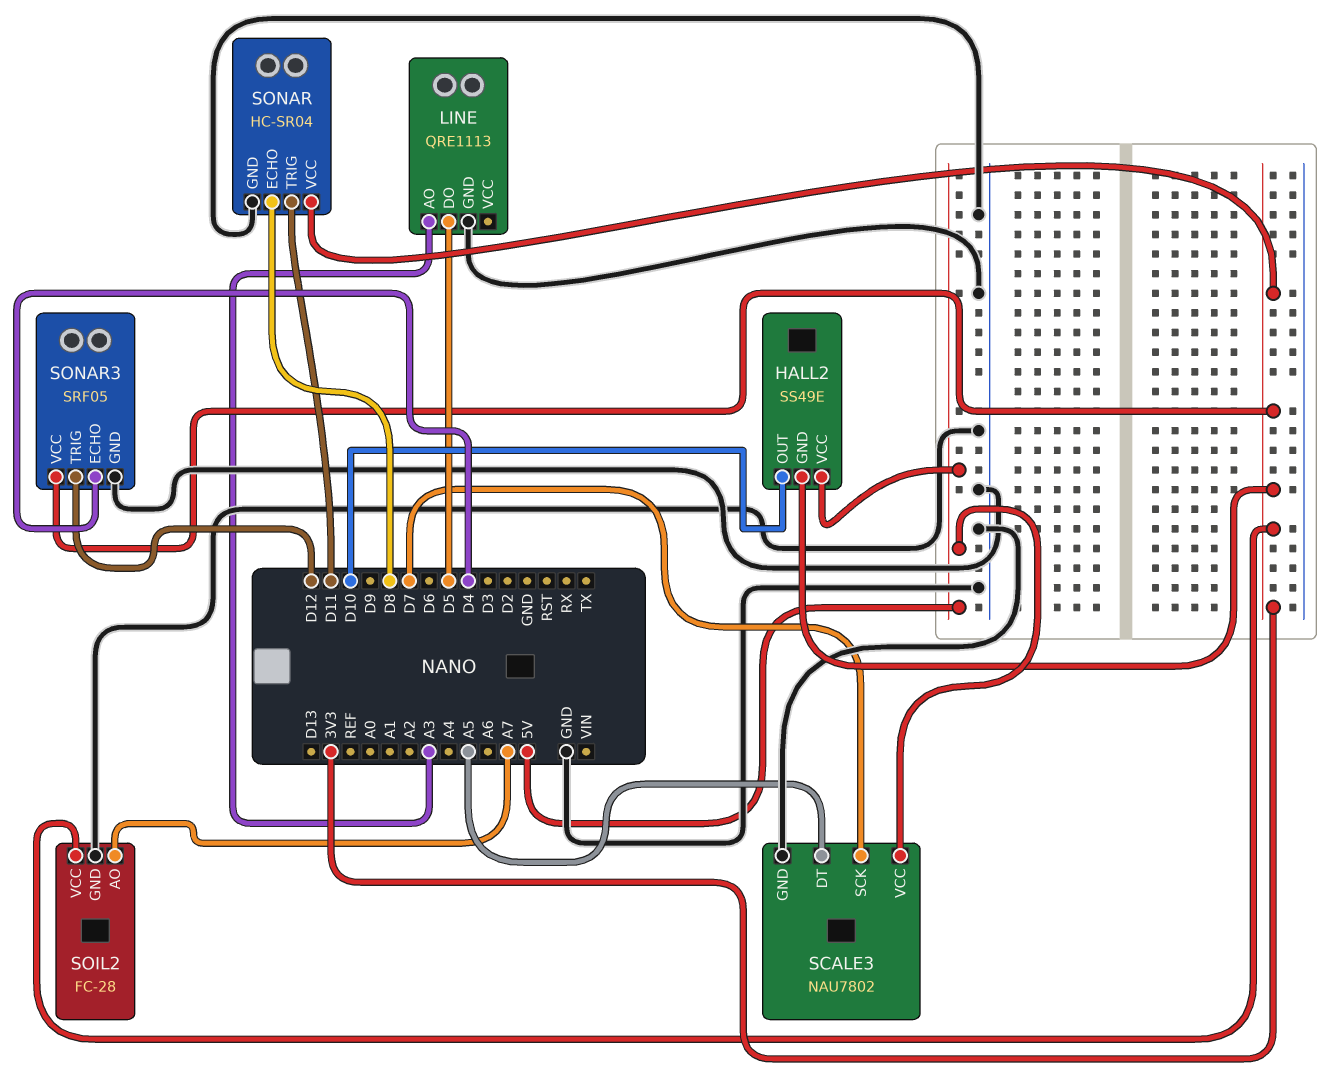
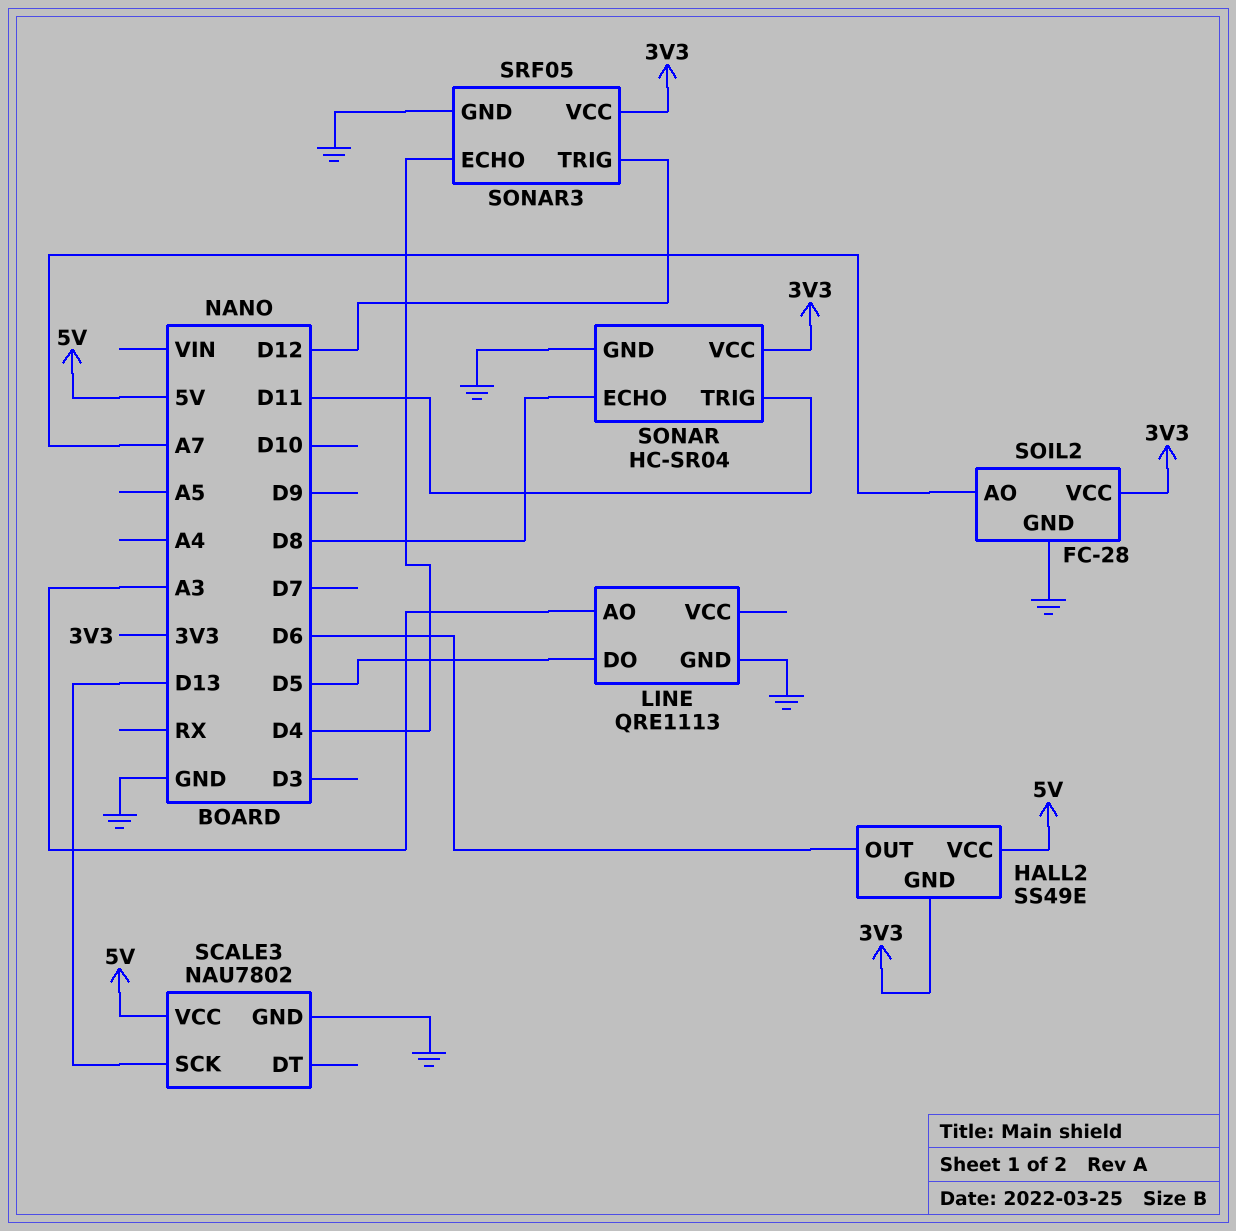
HALL2 pin OUT: D10 -> D6
SCALE3 pin DT: A5 -> none
SCALE3 pin SCK: D7 -> D13

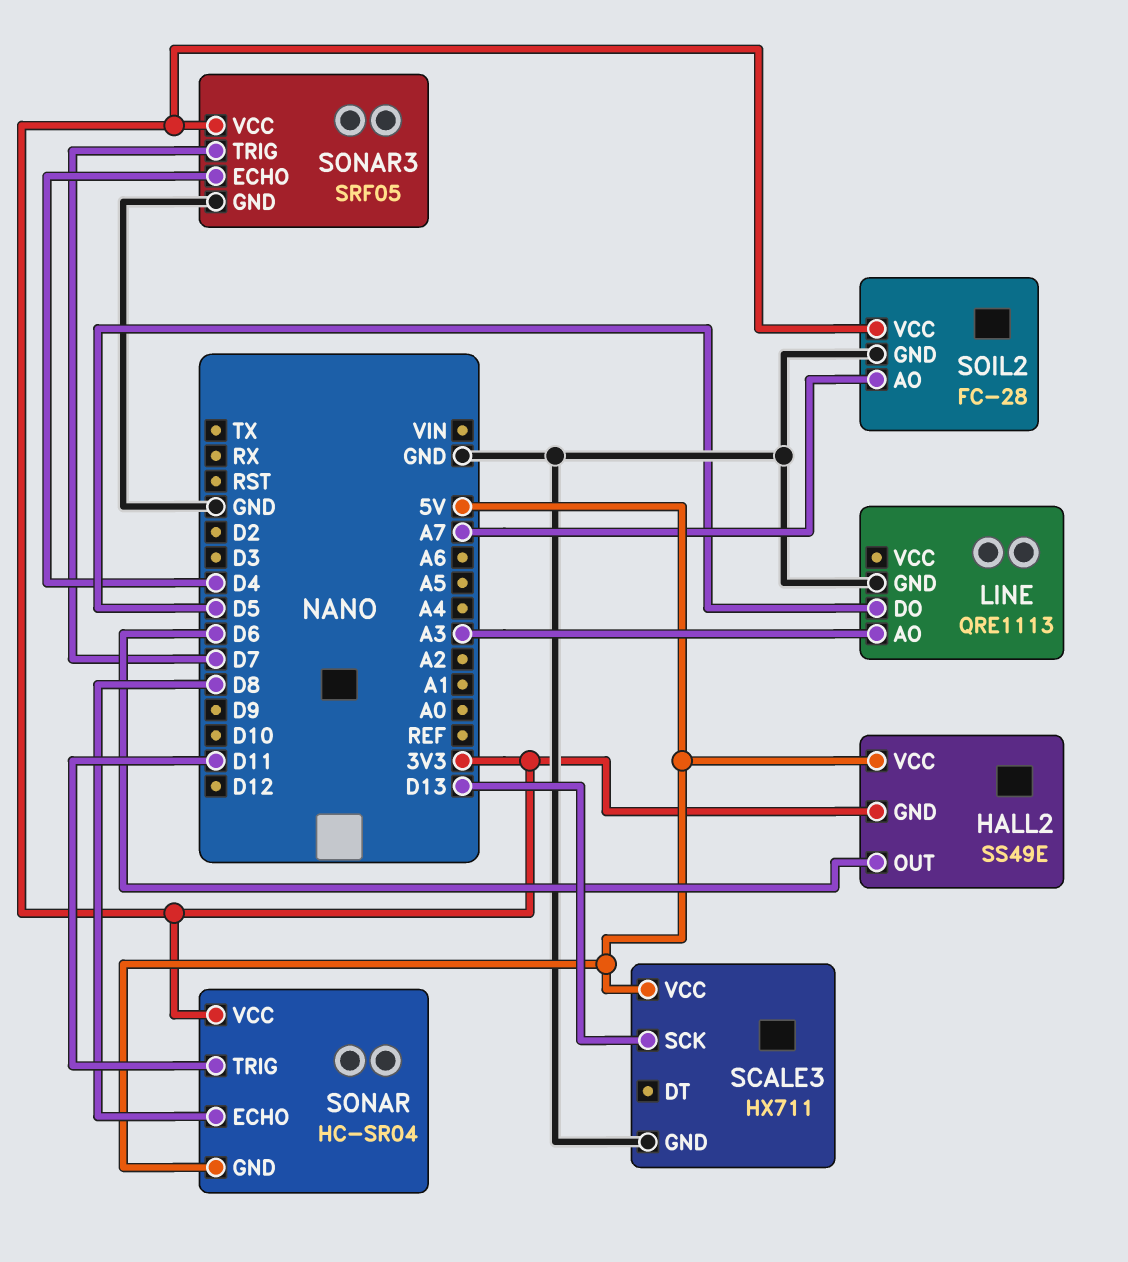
SCALE3: NAU7802 -> HX711
SONAR pin GND: GND -> 5V
SONAR3 pin TRIG: D12 -> D7

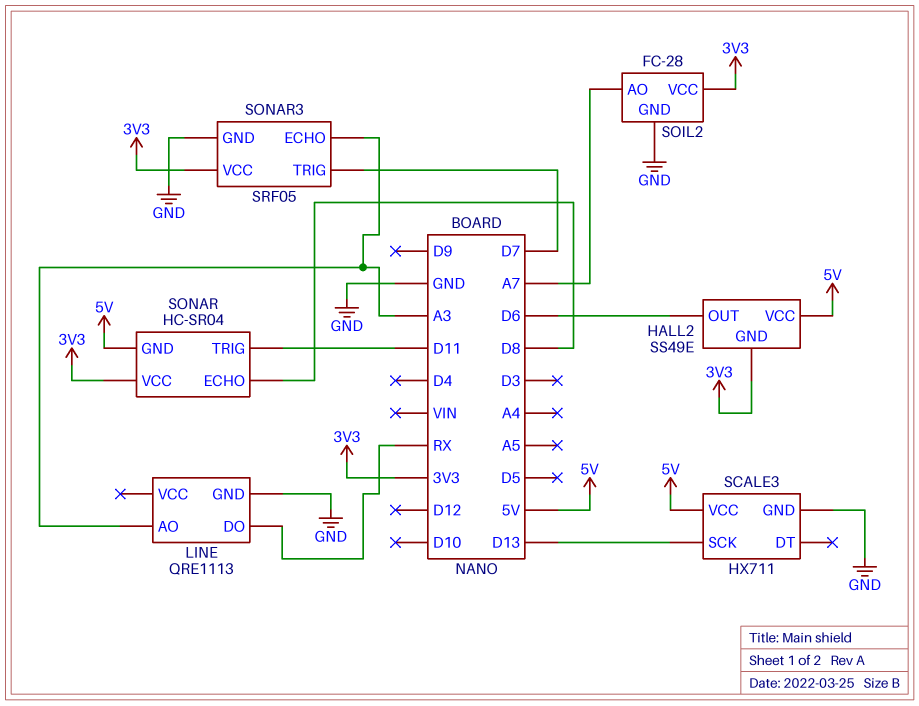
LINE pin DO: D5 -> RX
SONAR3 pin ECHO: D4 -> A3

